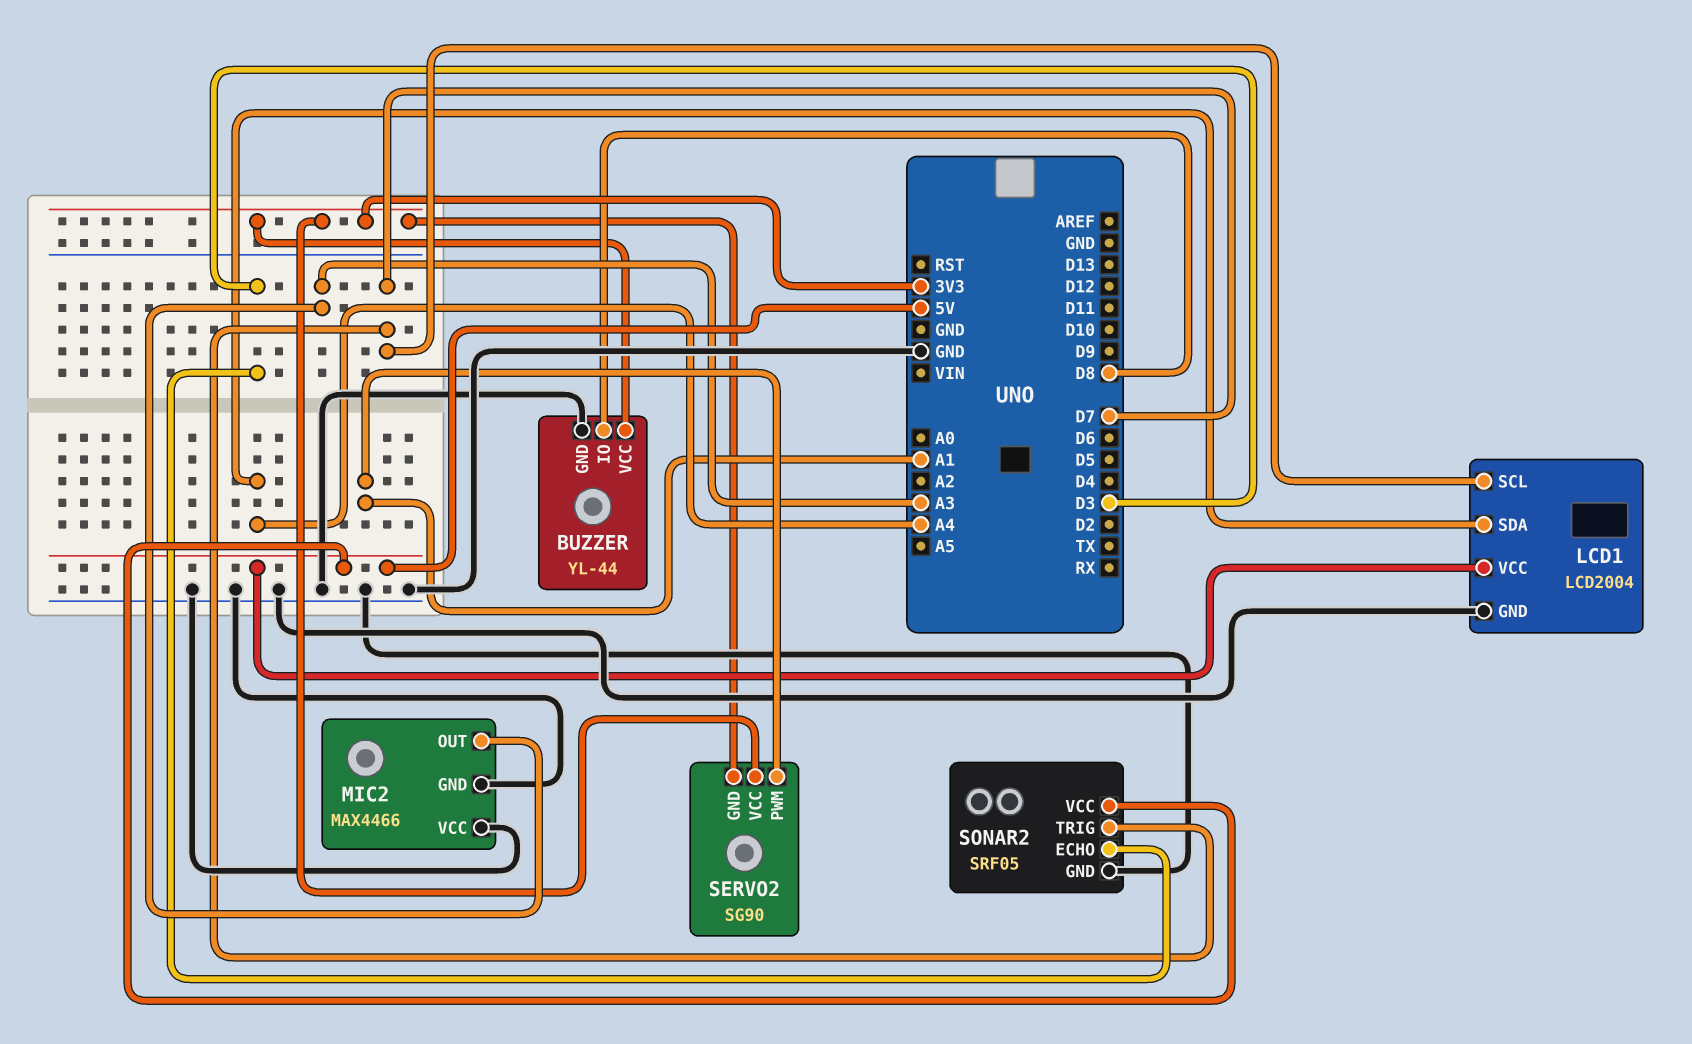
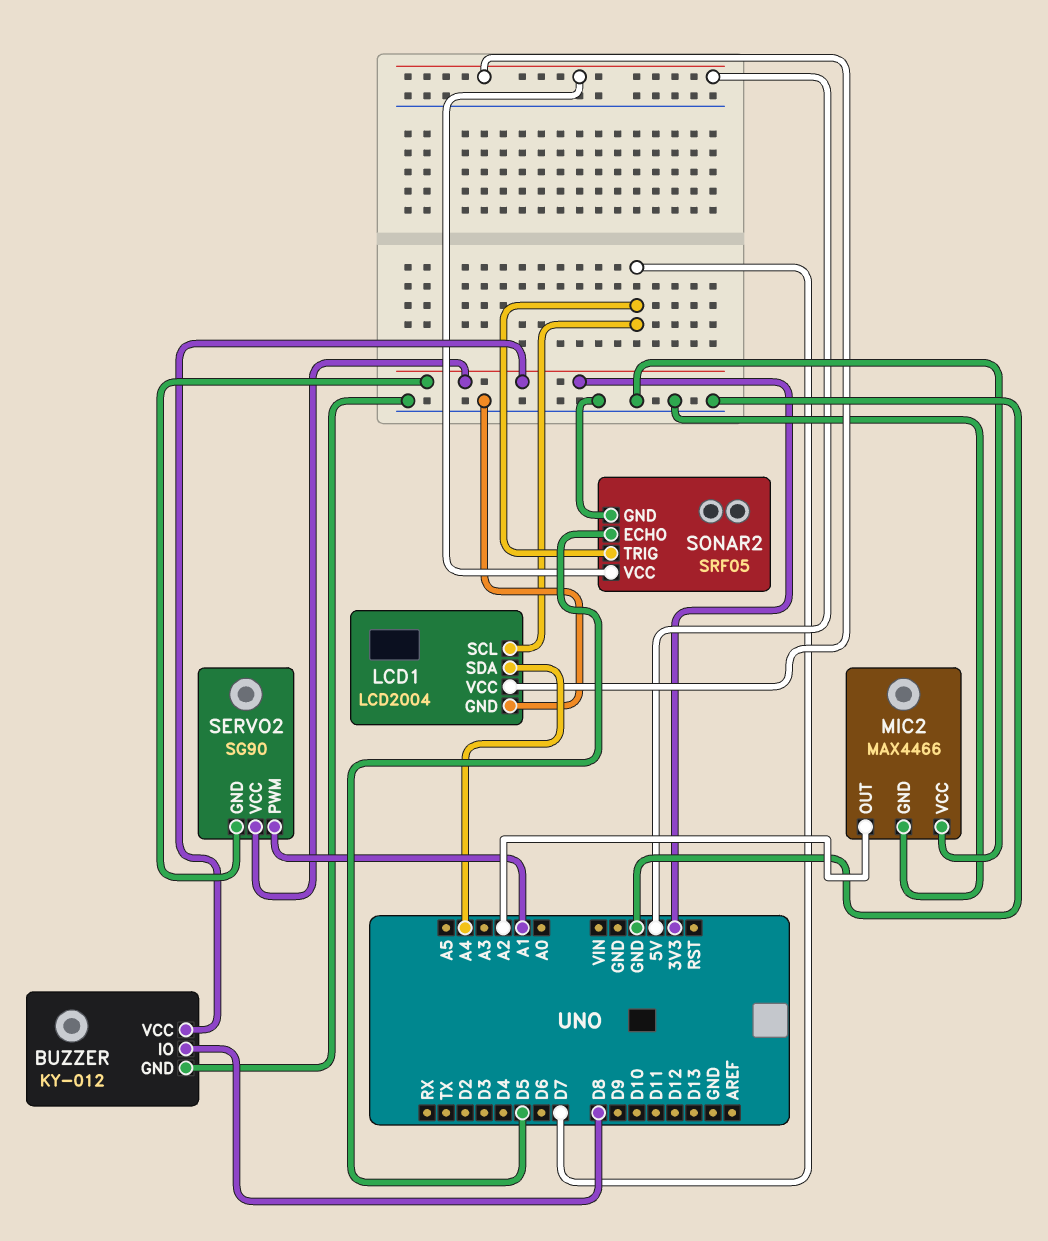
BUZZER: YL-44 -> KY-012
MIC2 pin OUT: A3 -> A2
SONAR2 pin ECHO: D3 -> D5

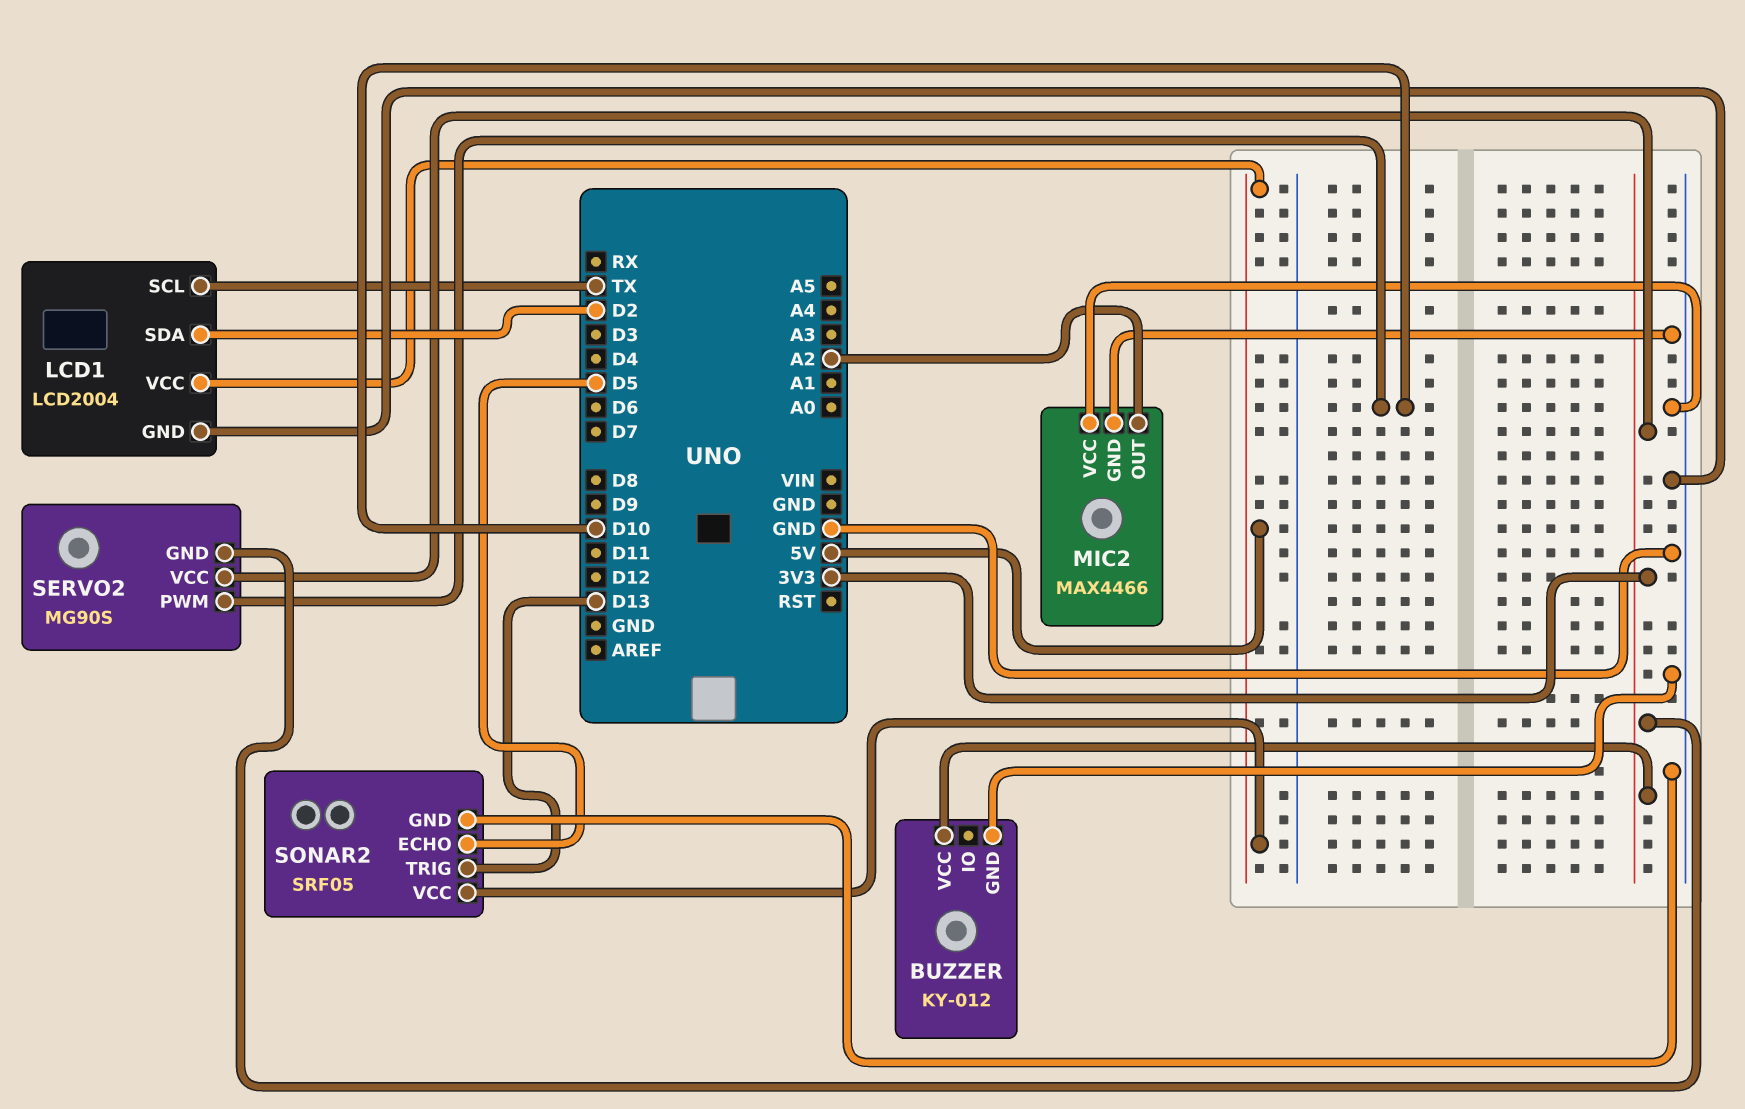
BUZZER pin IO: D8 -> none
LCD1 pin SCL: D7 -> TX
LCD1 pin SDA: A4 -> D2
SERVO2: SG90 -> MG90S
SERVO2 pin PWM: A1 -> D10
SONAR2 pin TRIG: D7 -> D13

